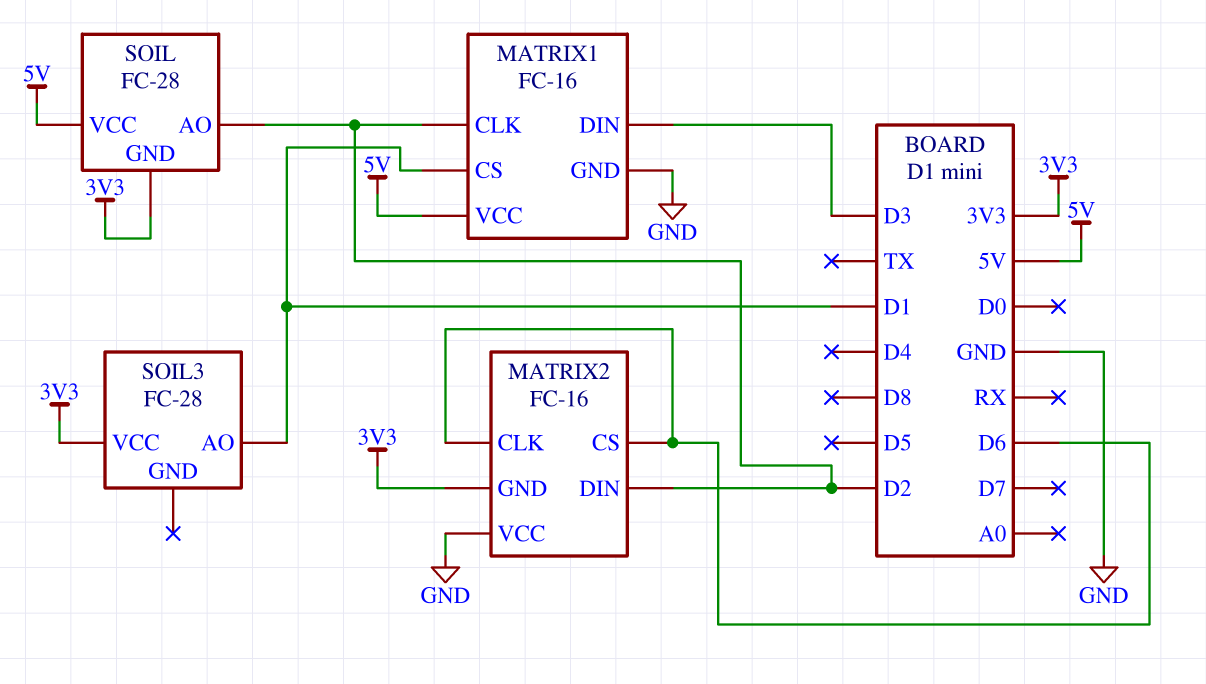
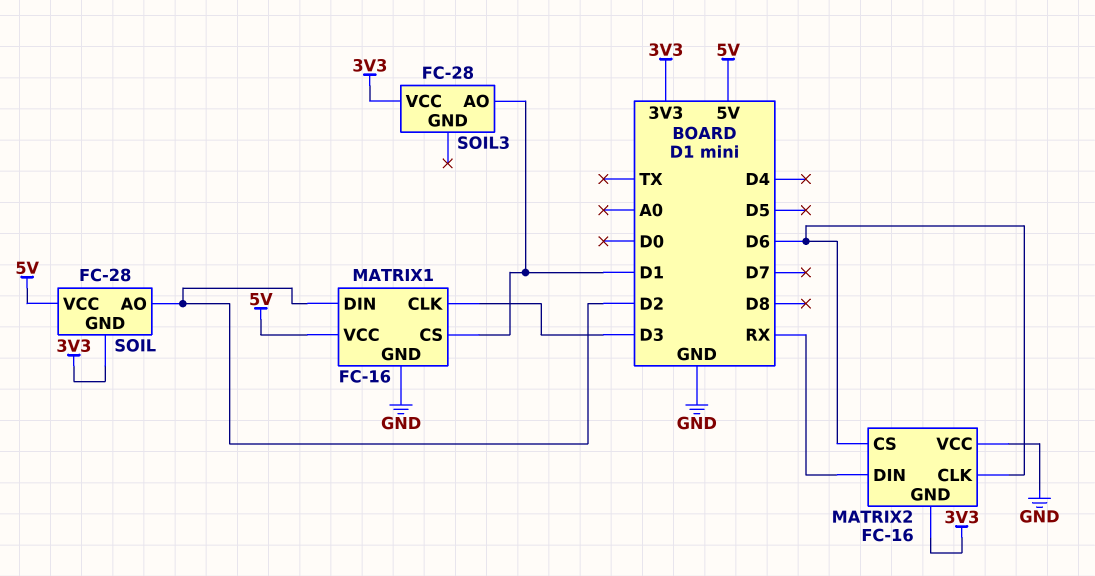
MATRIX1 pin CLK: D2 -> D3
MATRIX1 pin DIN: D3 -> D2
MATRIX2 pin DIN: D2 -> RX

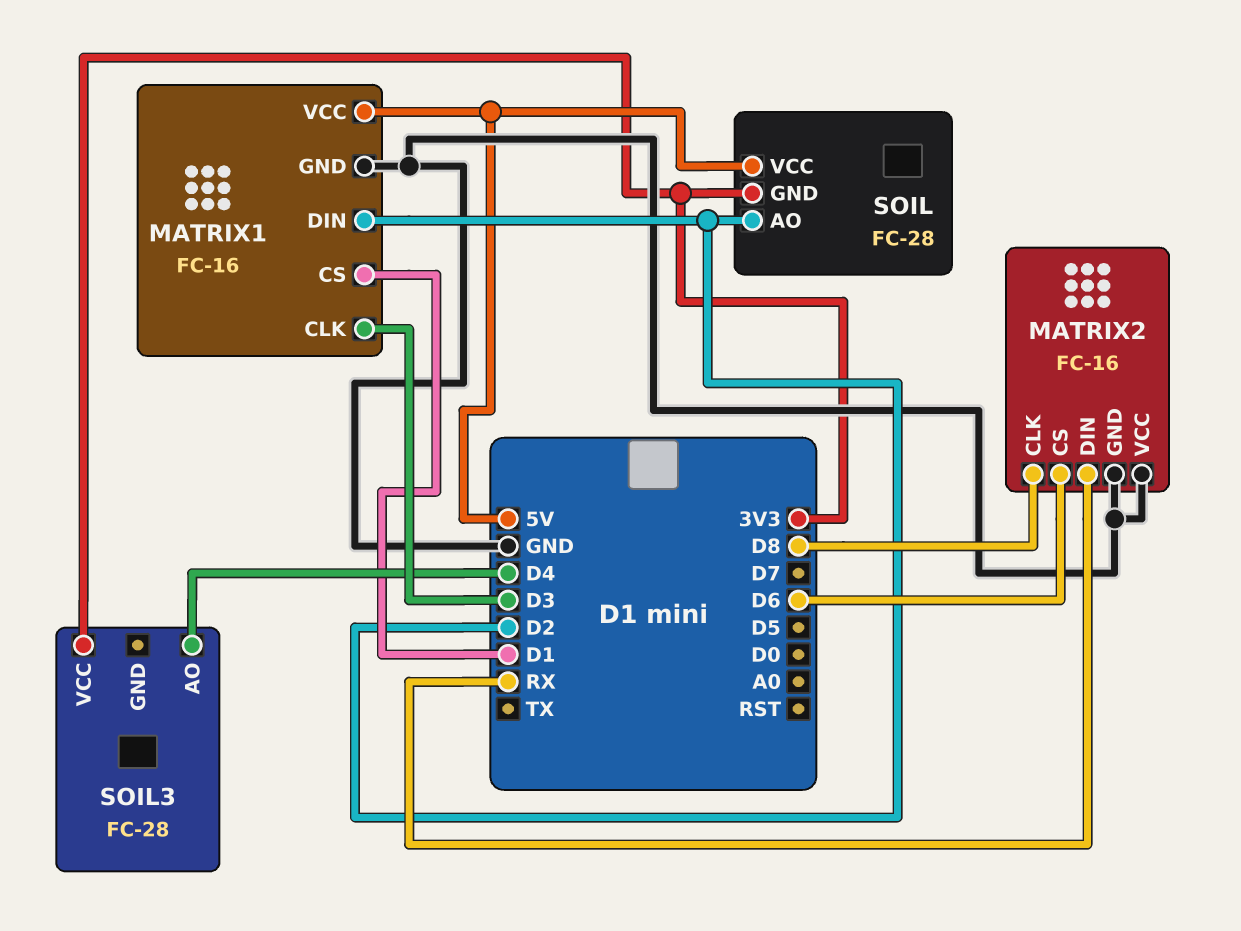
MATRIX2 pin CLK: D6 -> D8
MATRIX2 pin GND: 3V3 -> GND
SOIL3 pin AO: D1 -> D4

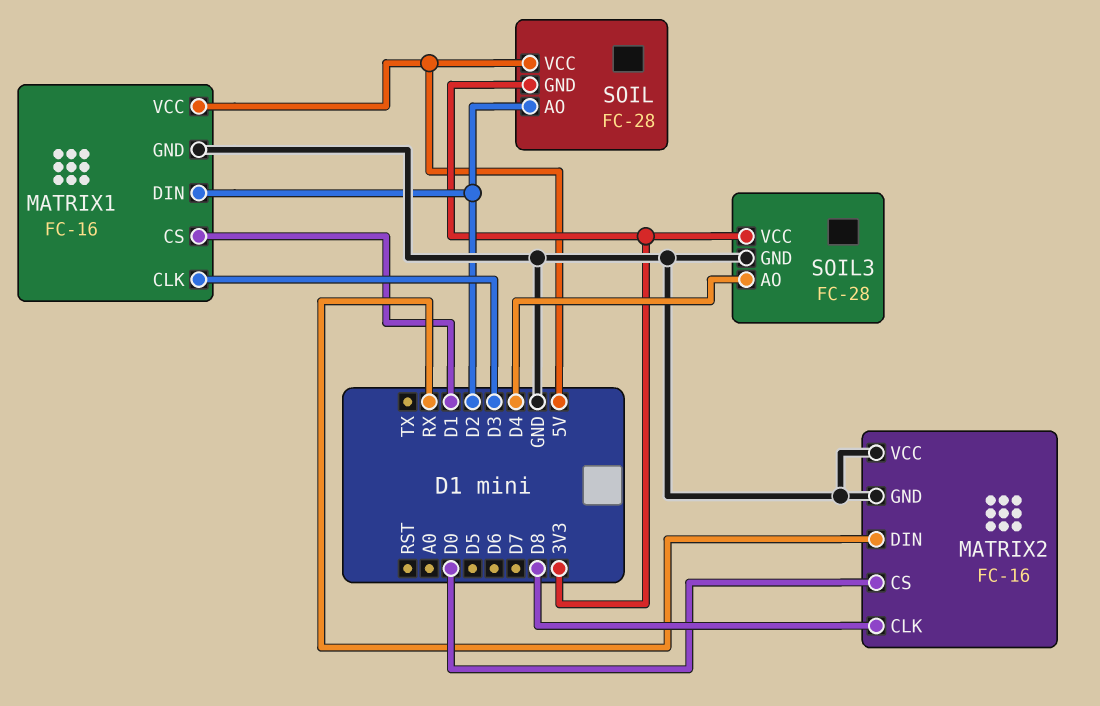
MATRIX2 pin CS: D6 -> D0
SOIL3 pin GND: none -> GND

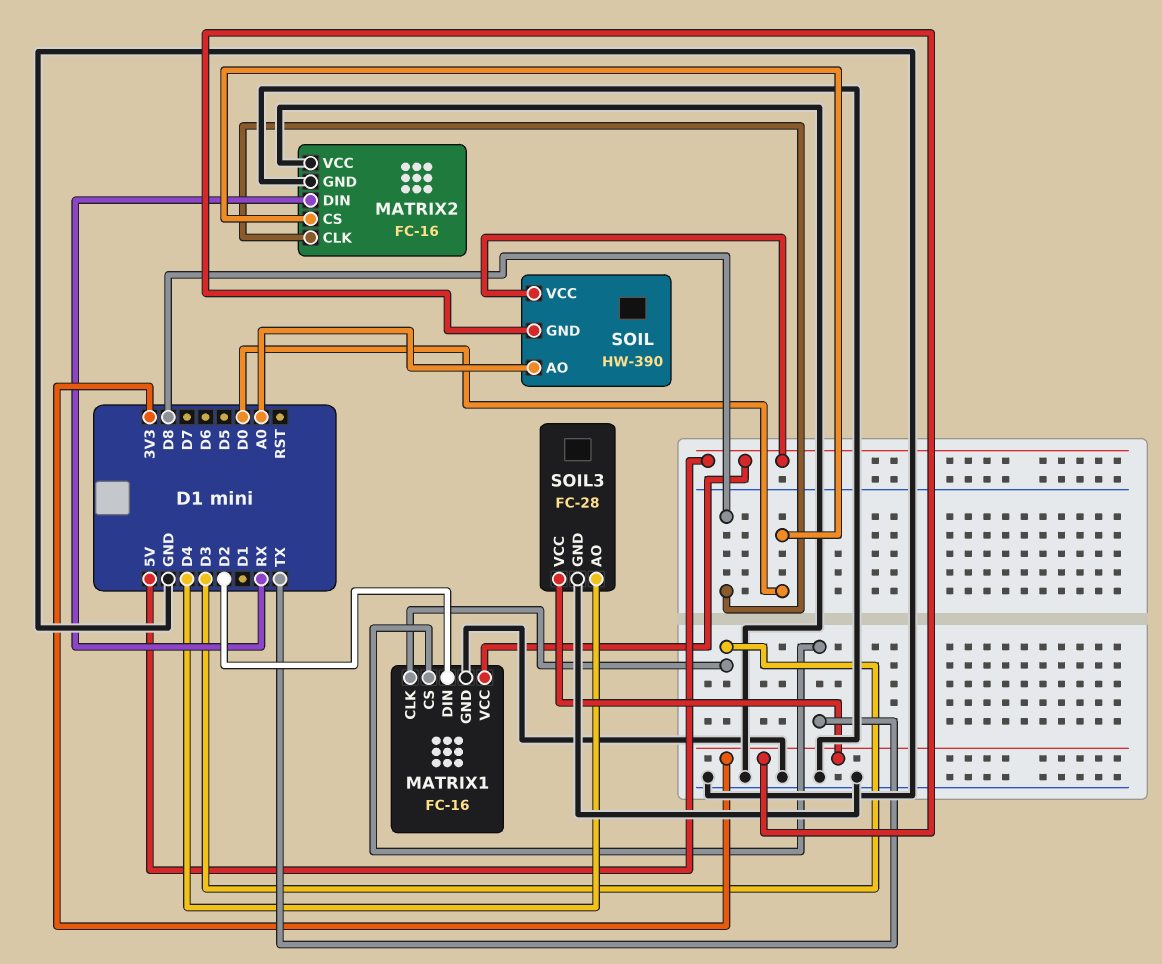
MATRIX1 pin CS: D1 -> TX
SOIL: FC-28 -> HW-390
SOIL pin AO: D2 -> A0

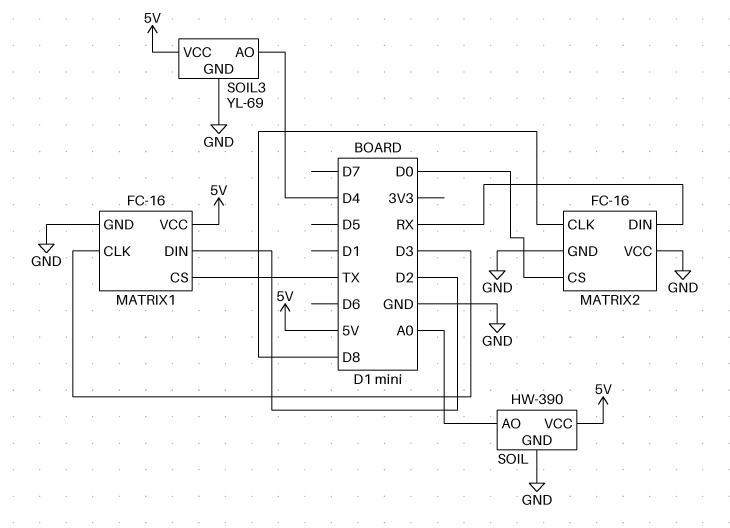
SOIL pin GND: 3V3 -> GND
SOIL3: FC-28 -> YL-69
SOIL3 pin VCC: 3V3 -> 5V

